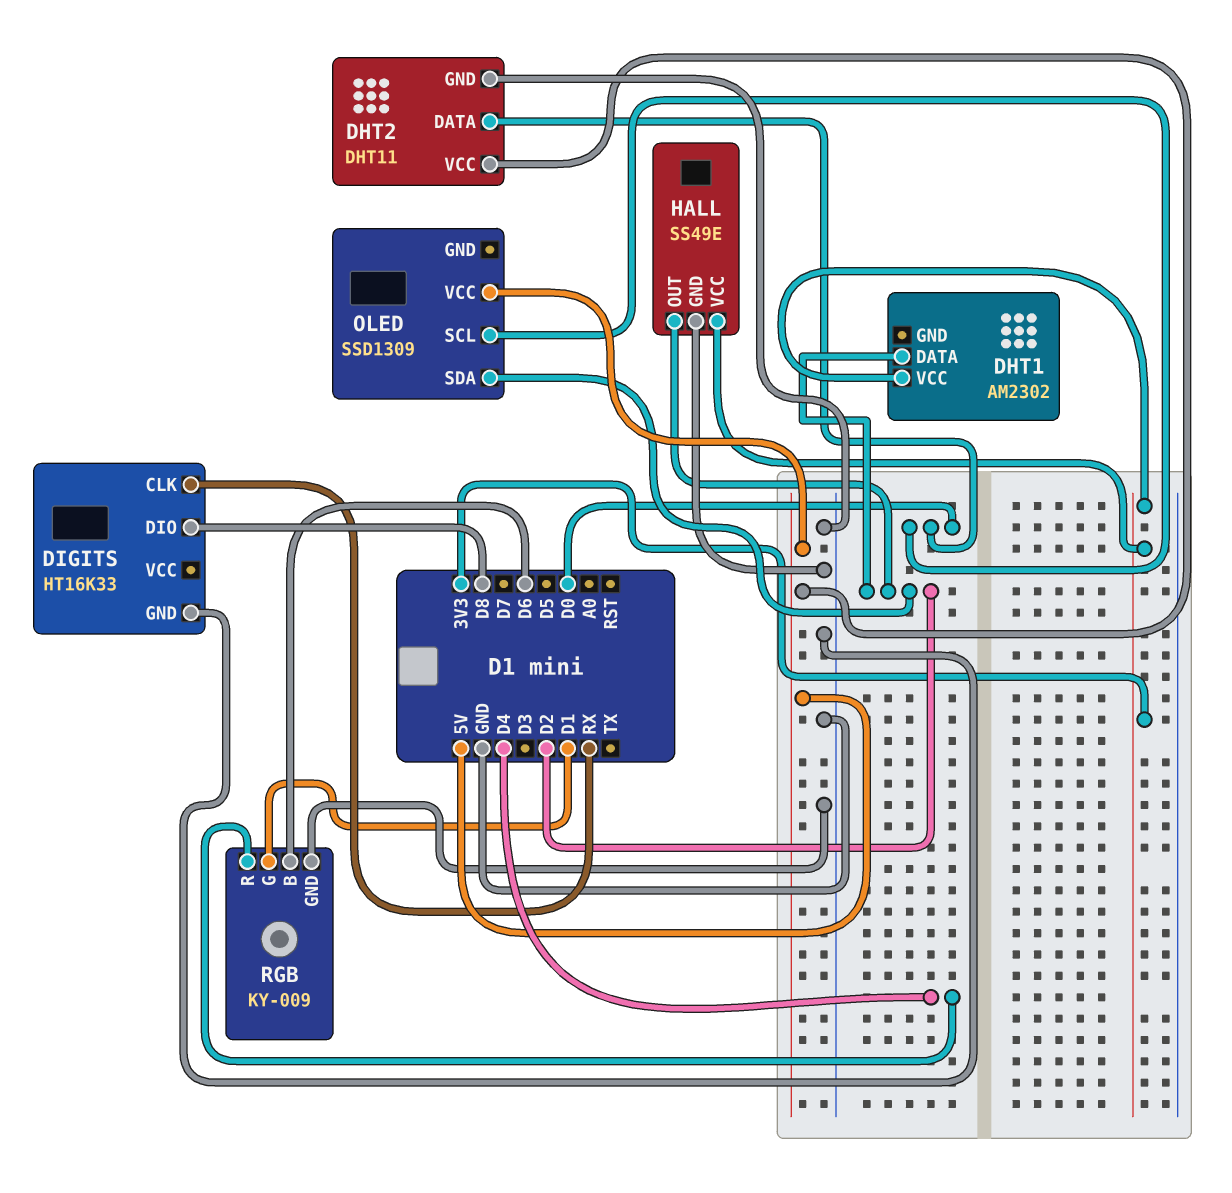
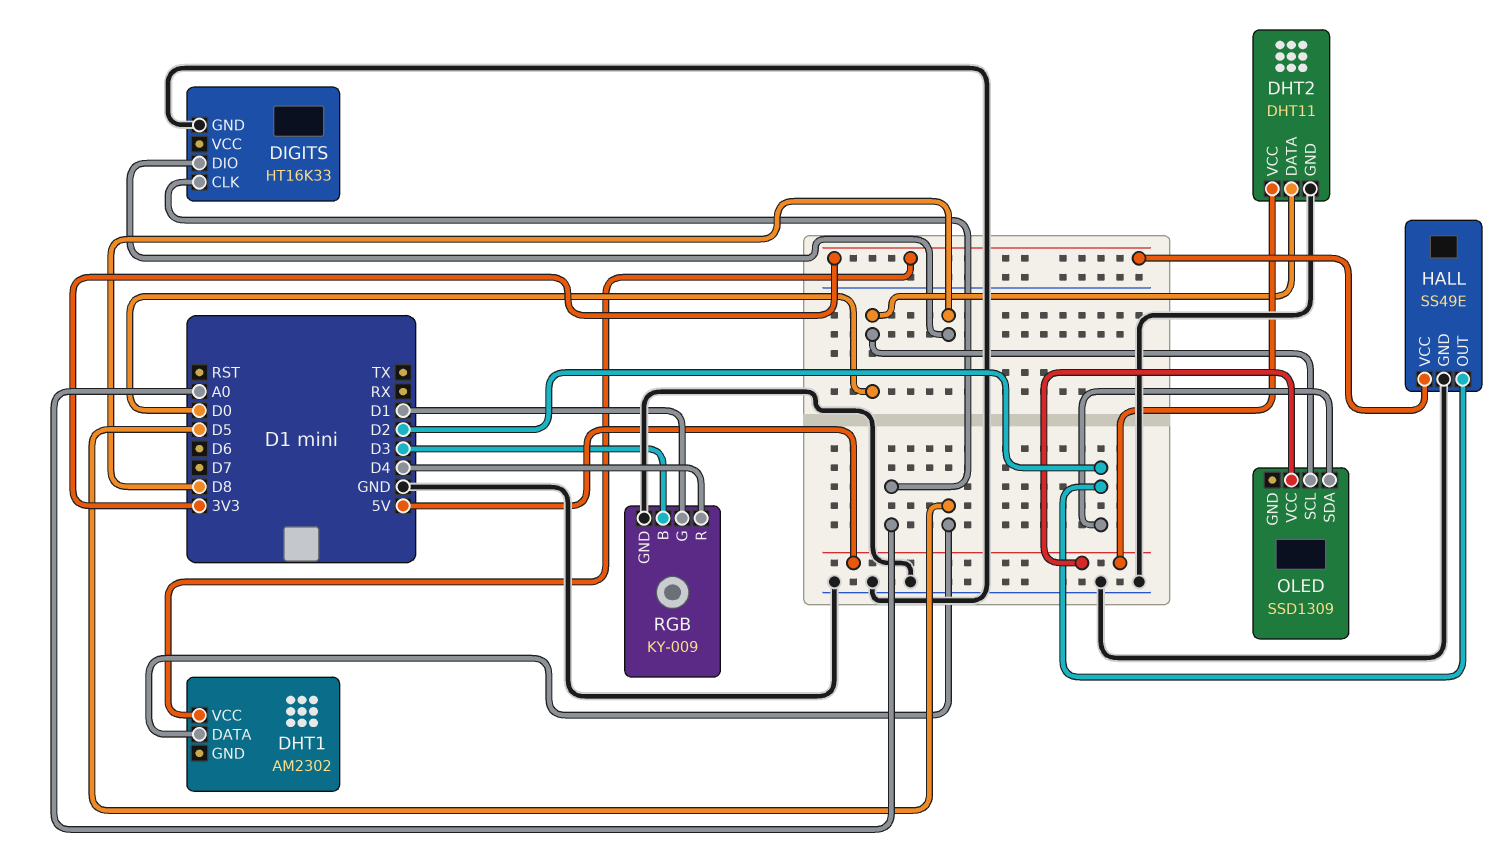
DHT1 pin DATA: D2 -> D5
DIGITS pin CLK: RX -> A0
RGB pin B: D6 -> D3

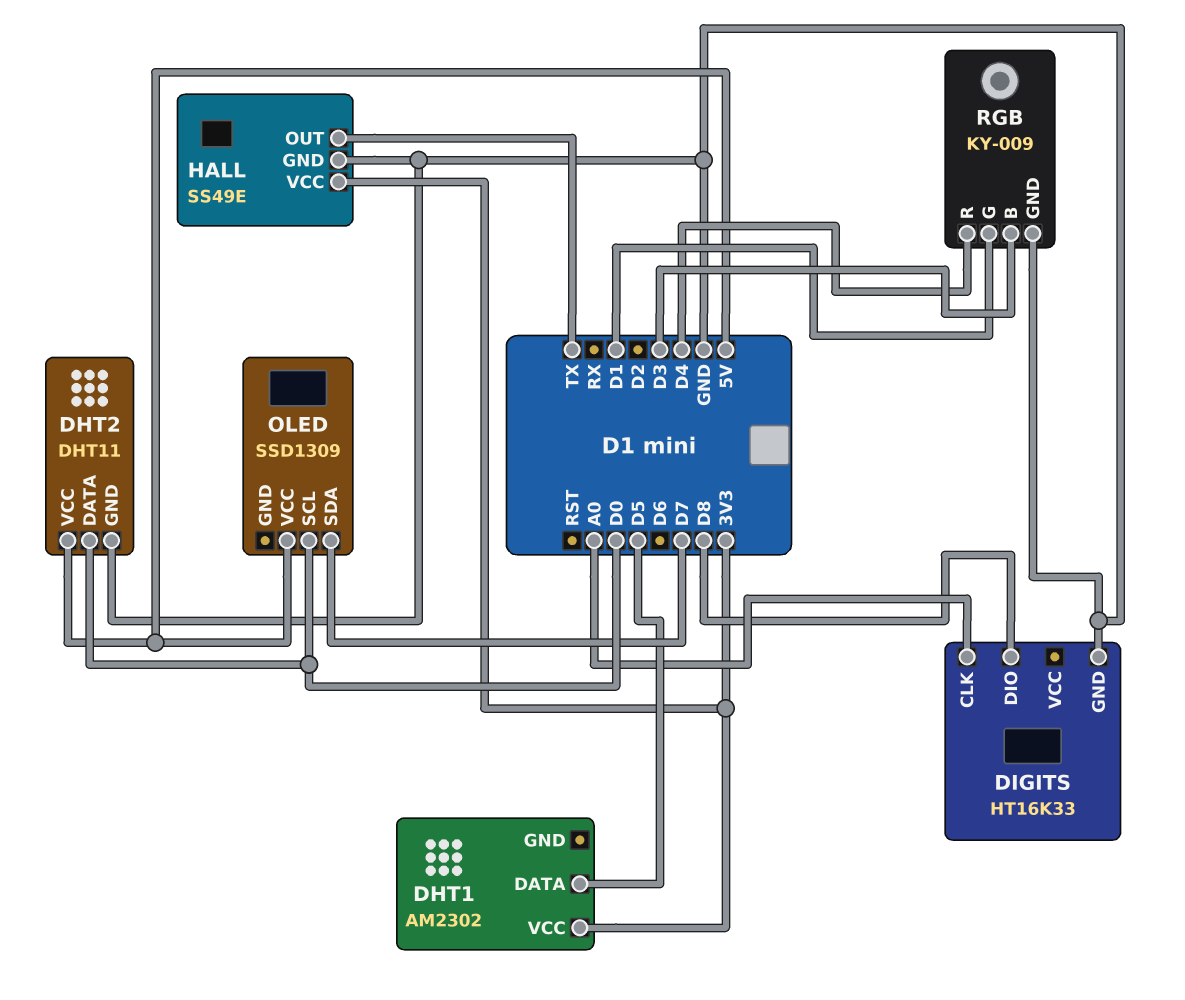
HALL pin OUT: D2 -> TX
OLED pin SDA: D2 -> D7

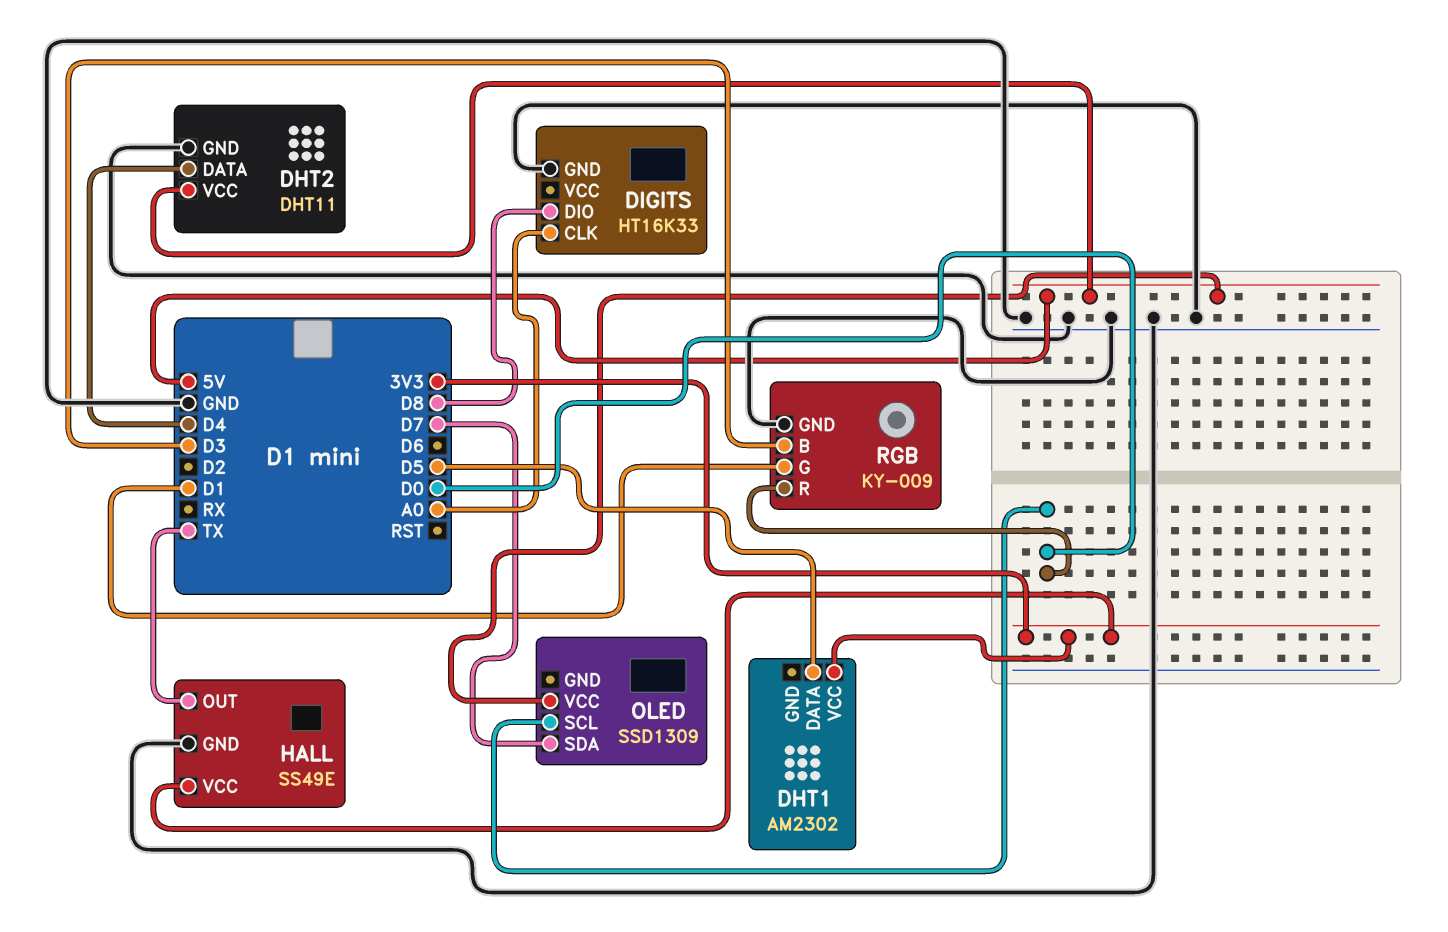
DHT2 pin DATA: D0 -> D4
RGB pin R: D4 -> D0

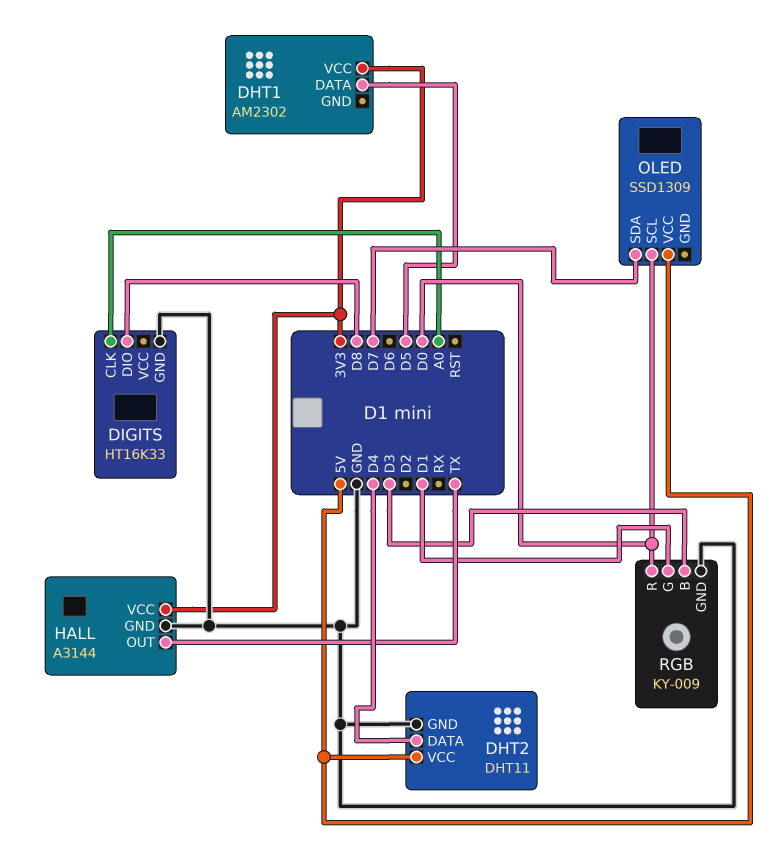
HALL: SS49E -> A3144

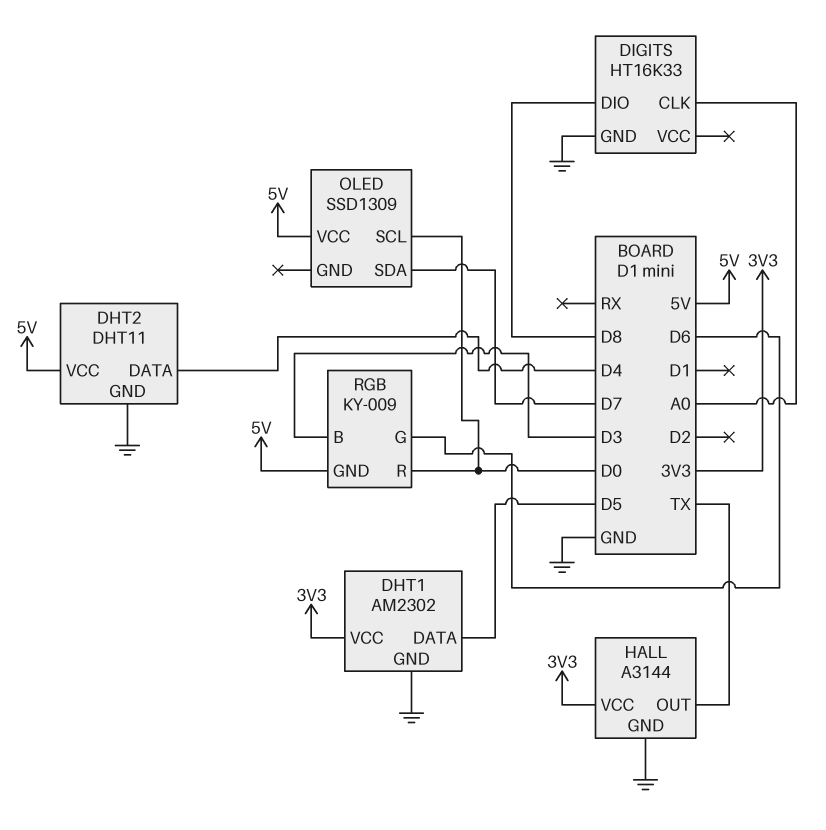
DHT1 pin GND: none -> GND
RGB pin G: D1 -> D6
RGB pin GND: GND -> 5V

